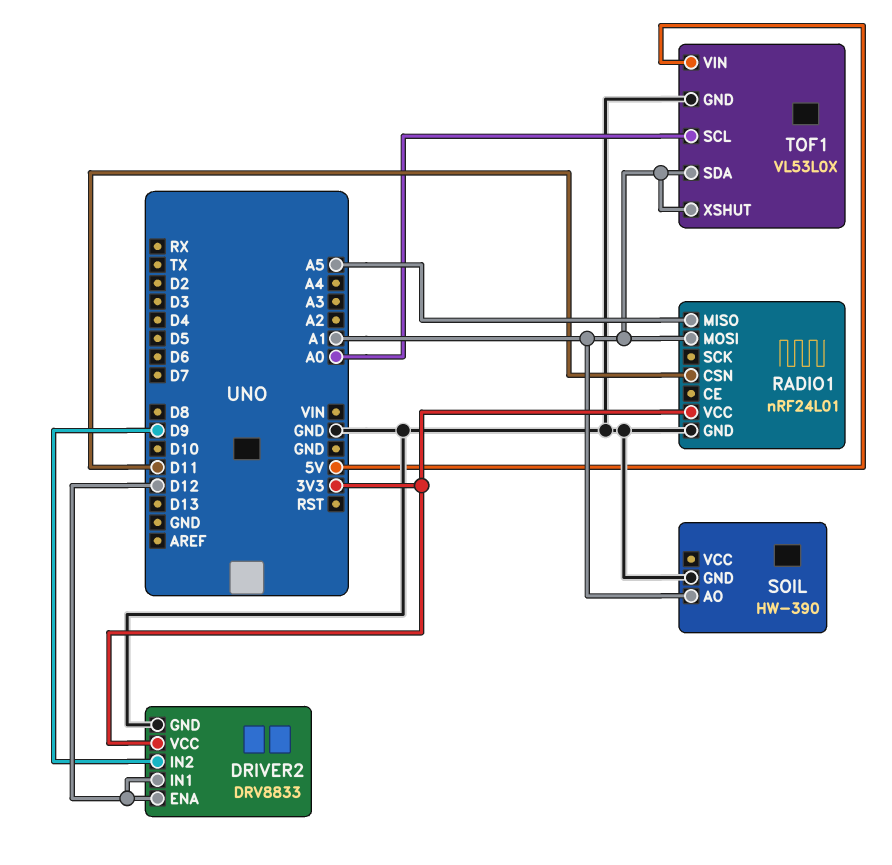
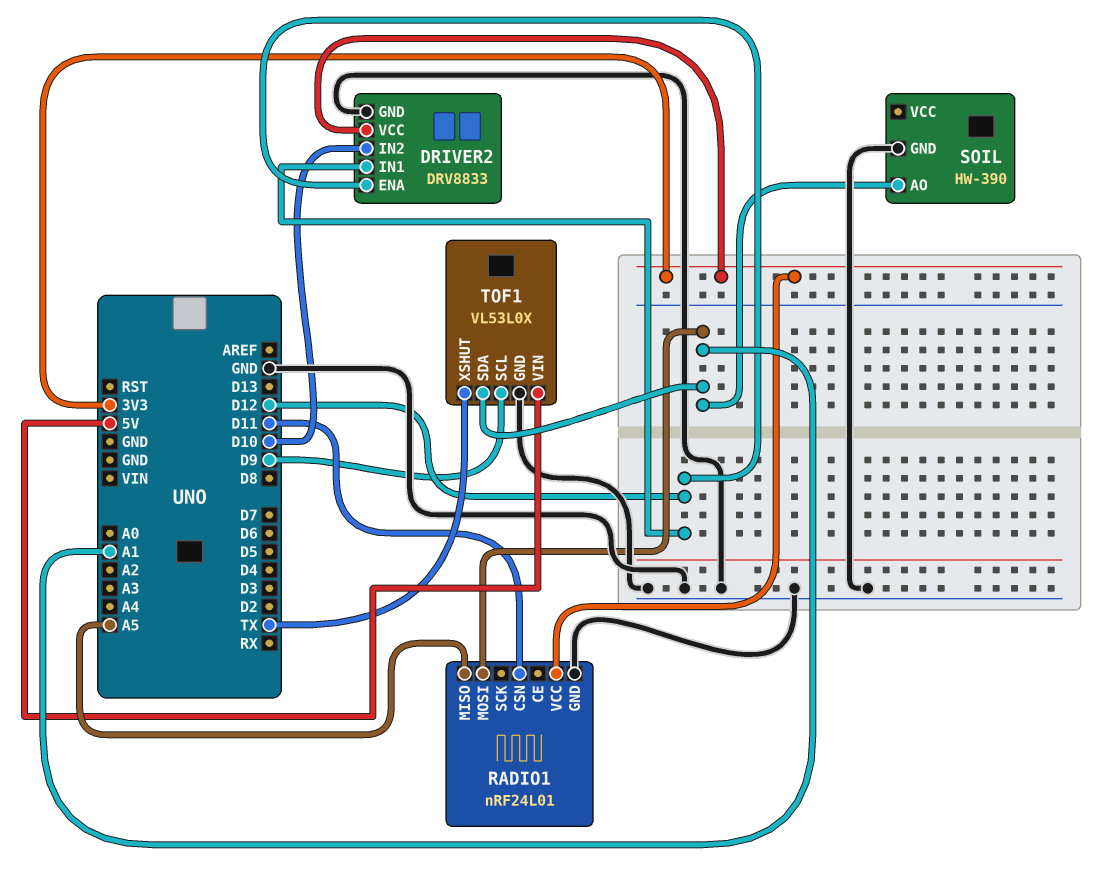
DRIVER2 pin IN2: D9 -> D10
TOF1 pin SCL: A0 -> D9
TOF1 pin XSHUT: A1 -> TX

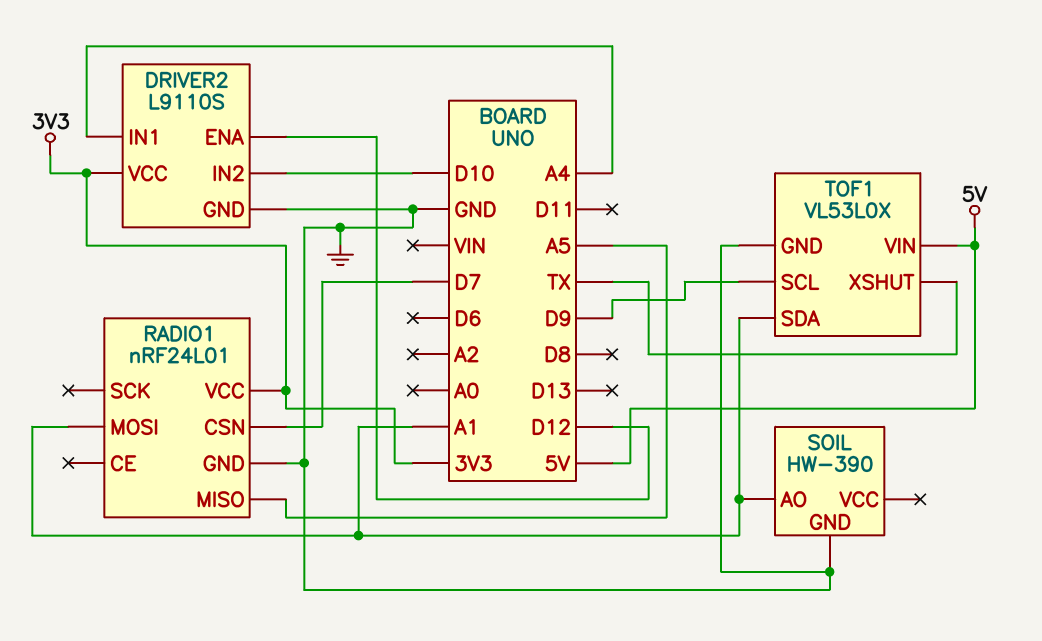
DRIVER2: DRV8833 -> L9110S
DRIVER2 pin IN1: D12 -> A4
RADIO1 pin CSN: D11 -> D7

